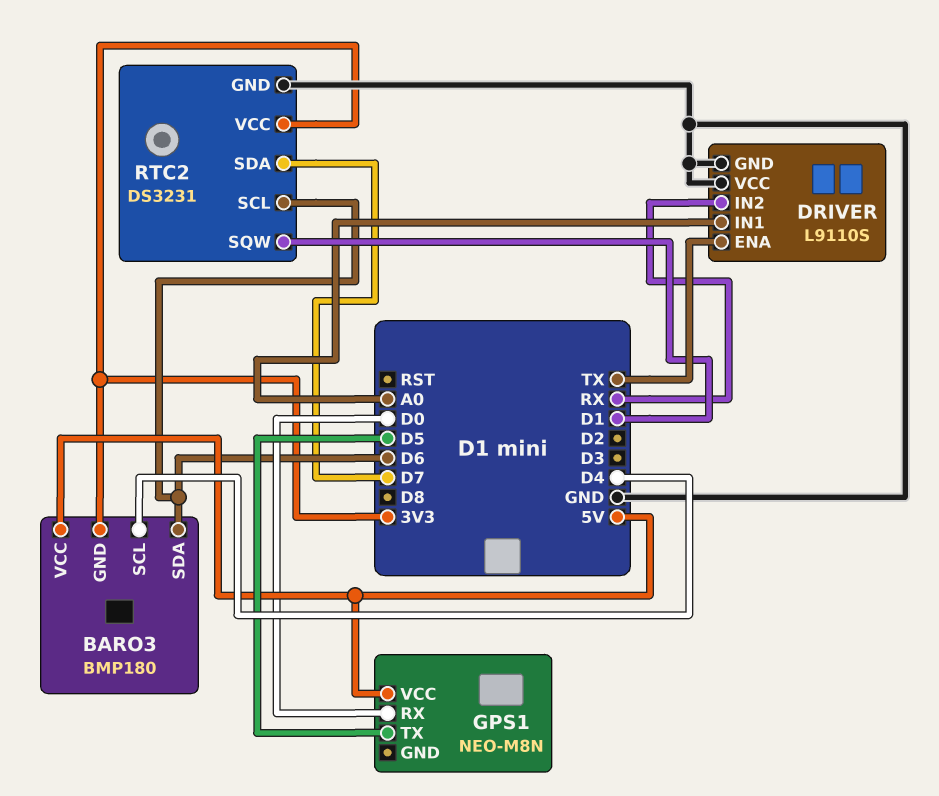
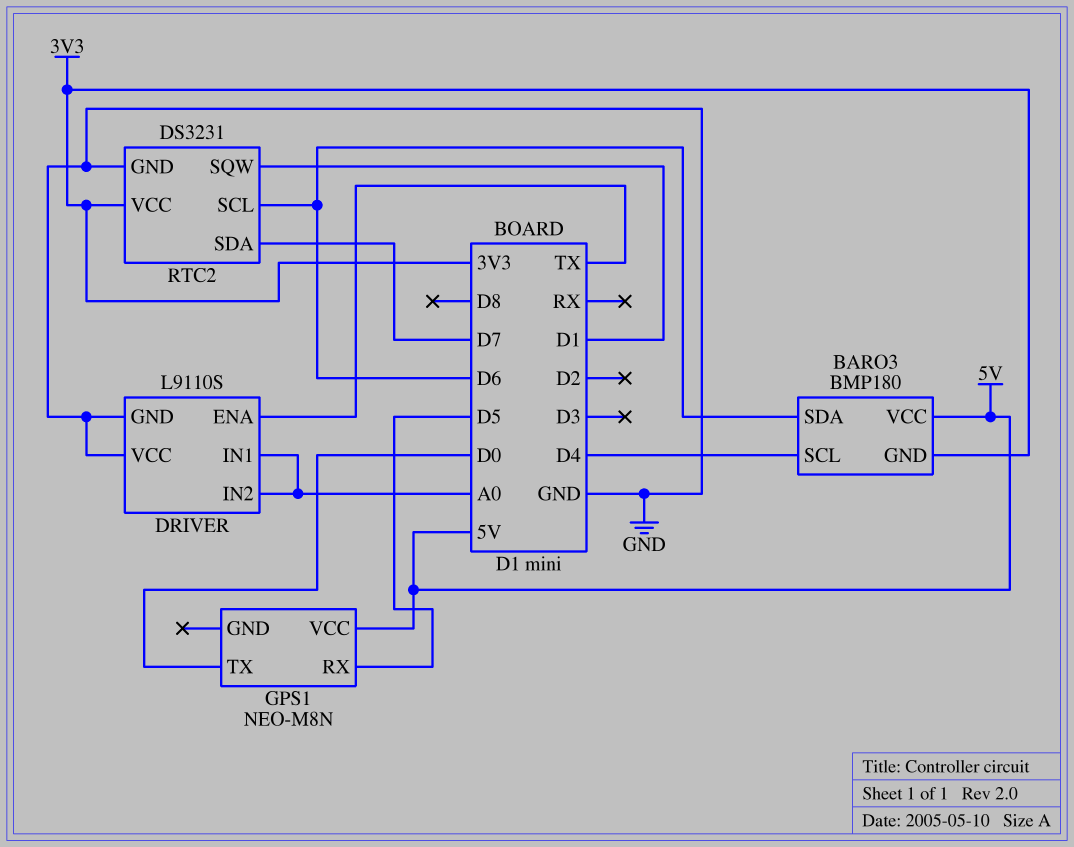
DRIVER pin IN2: RX -> A0
GPS1 pin RX: D0 -> D5
GPS1 pin TX: D5 -> D0

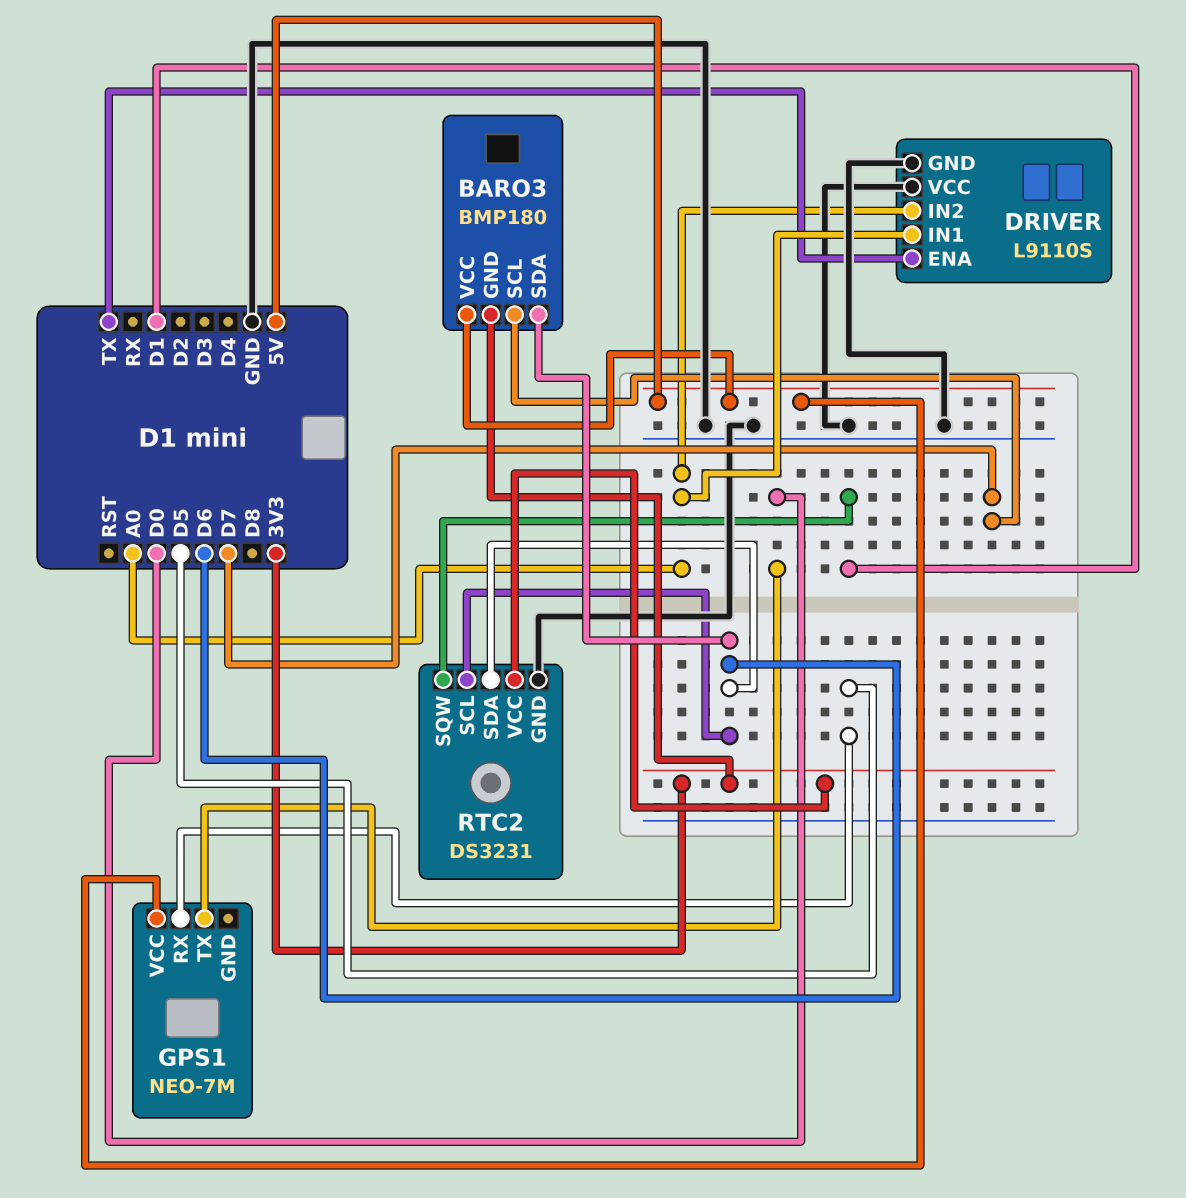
BARO3 pin SCL: D4 -> D7
GPS1: NEO-M8N -> NEO-7M
RTC2 pin SDA: D7 -> D6

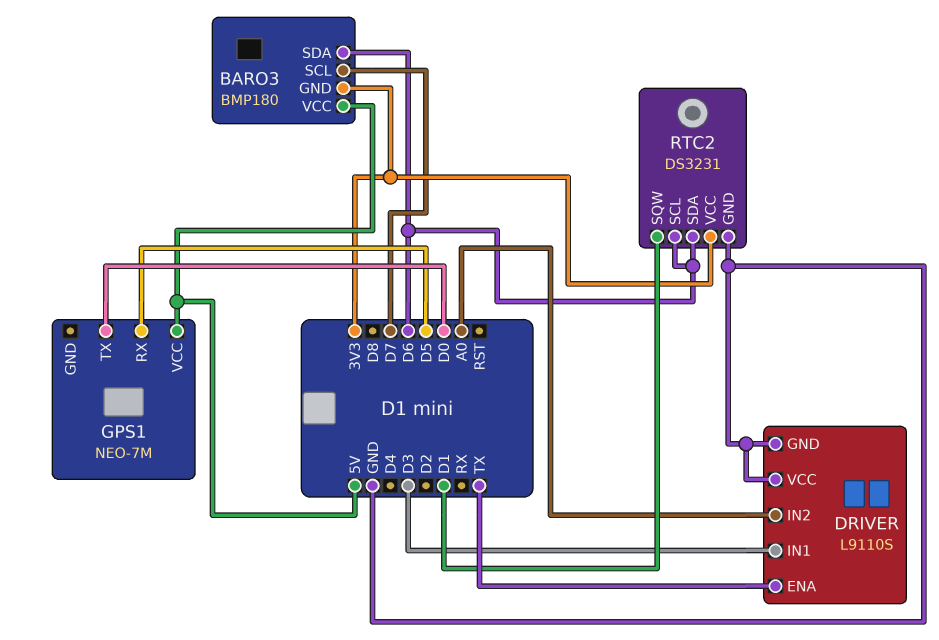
DRIVER pin IN1: A0 -> D3

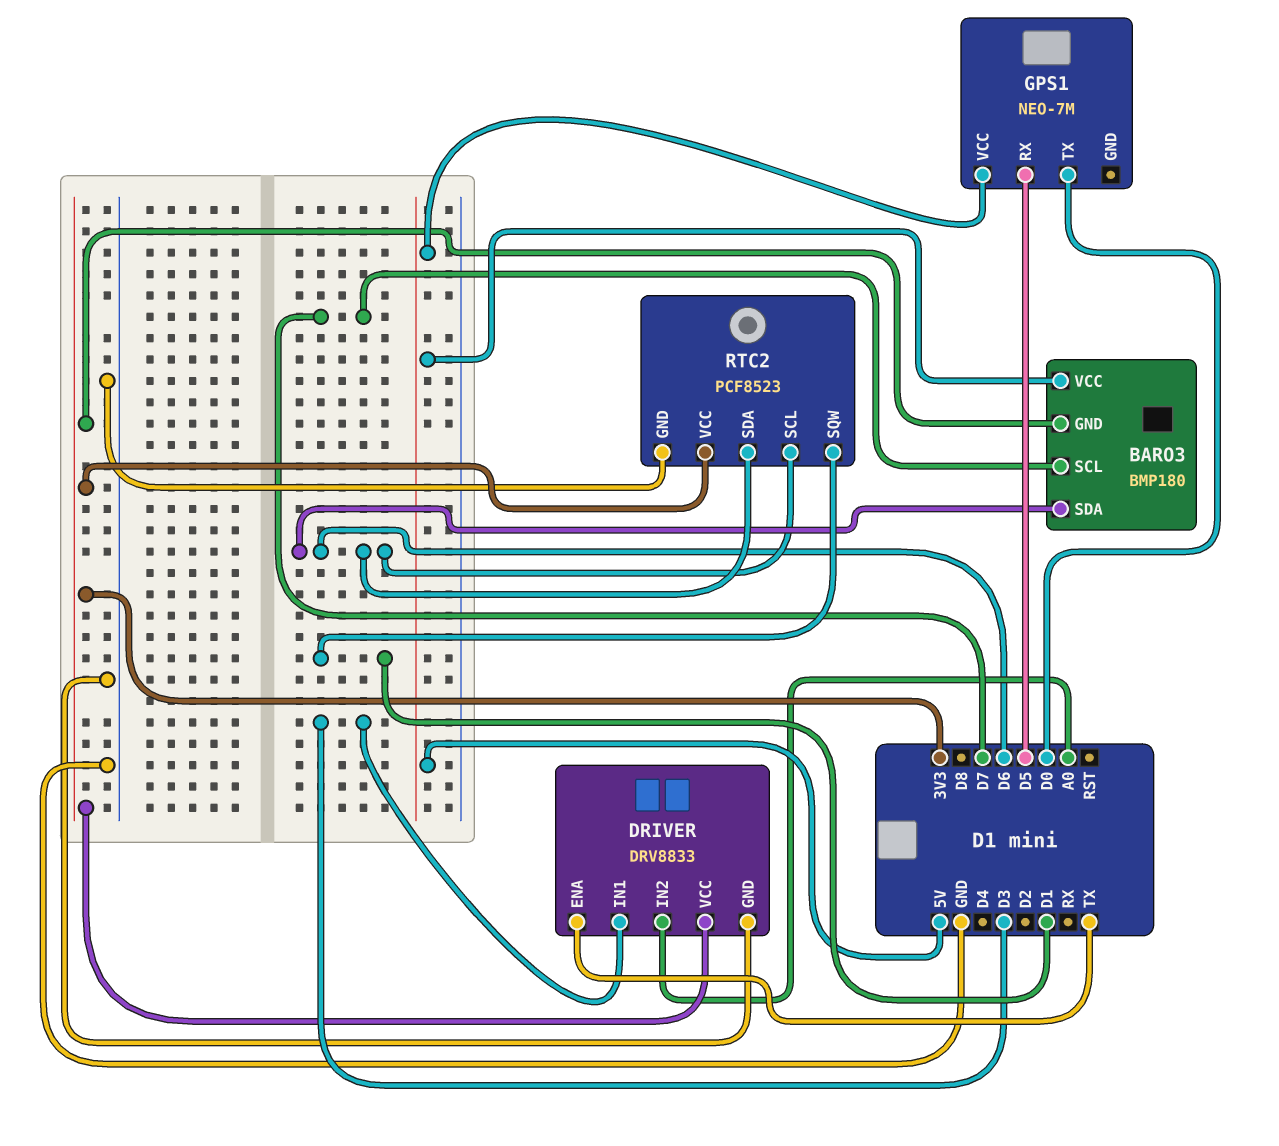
DRIVER: L9110S -> DRV8833
DRIVER pin VCC: GND -> 3V3
RTC2: DS3231 -> PCF8523

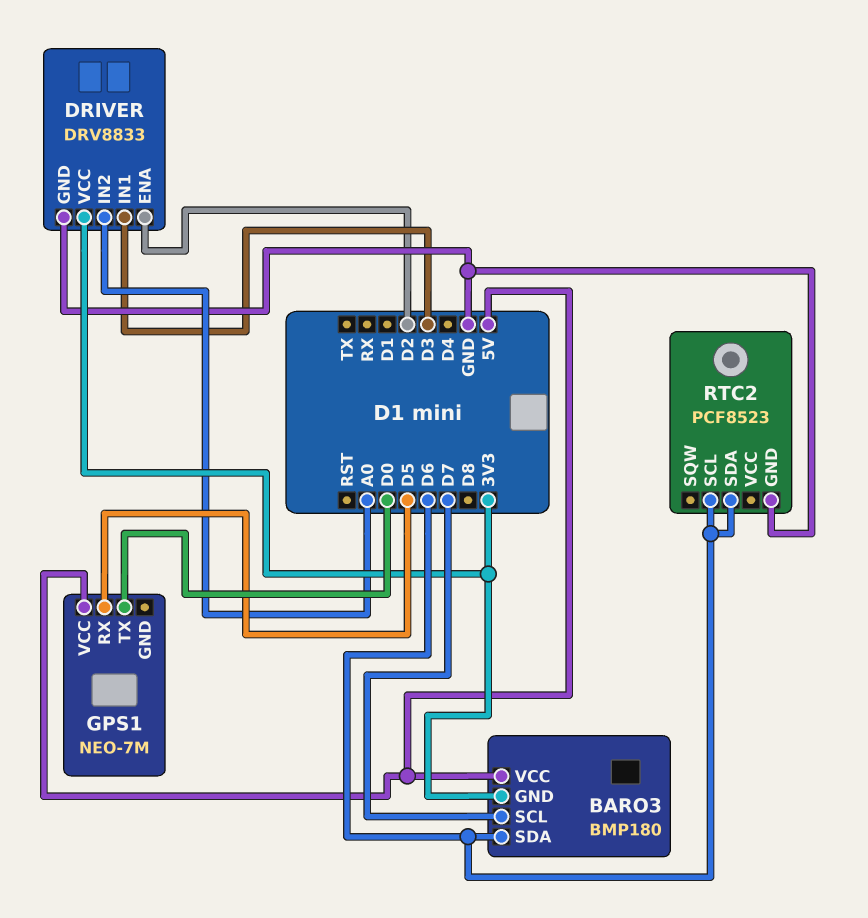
DRIVER pin ENA: TX -> D2
RTC2 pin SQW: D1 -> none
RTC2 pin VCC: 3V3 -> none

